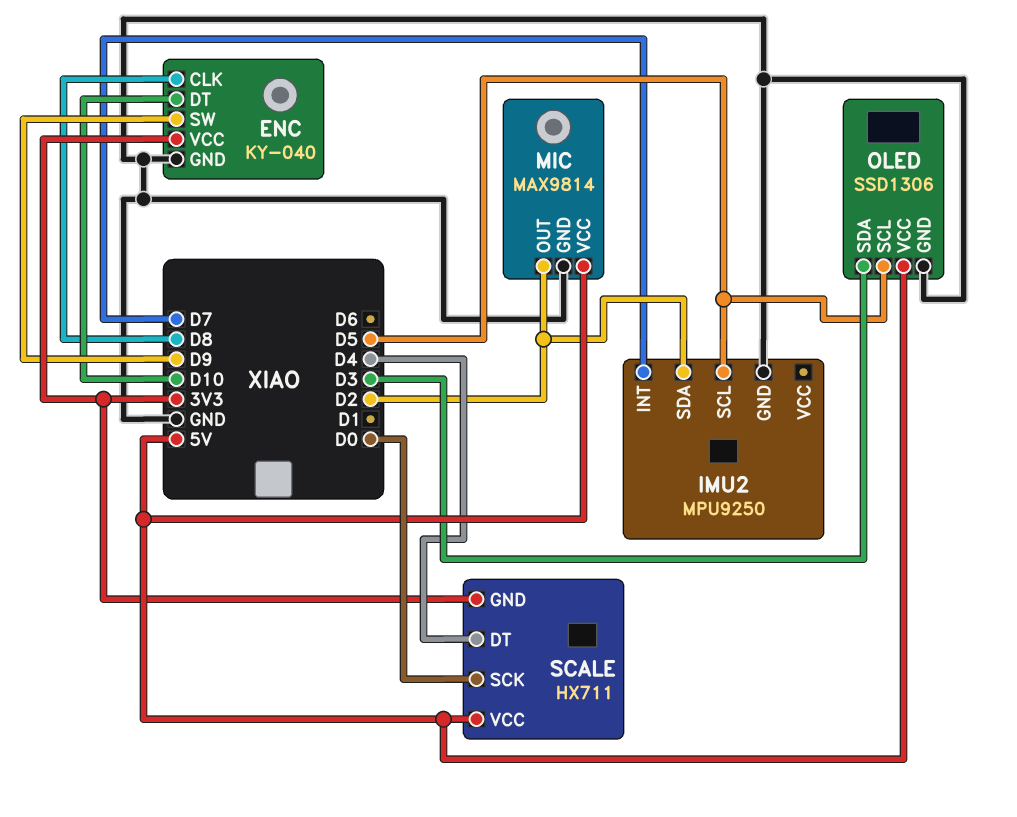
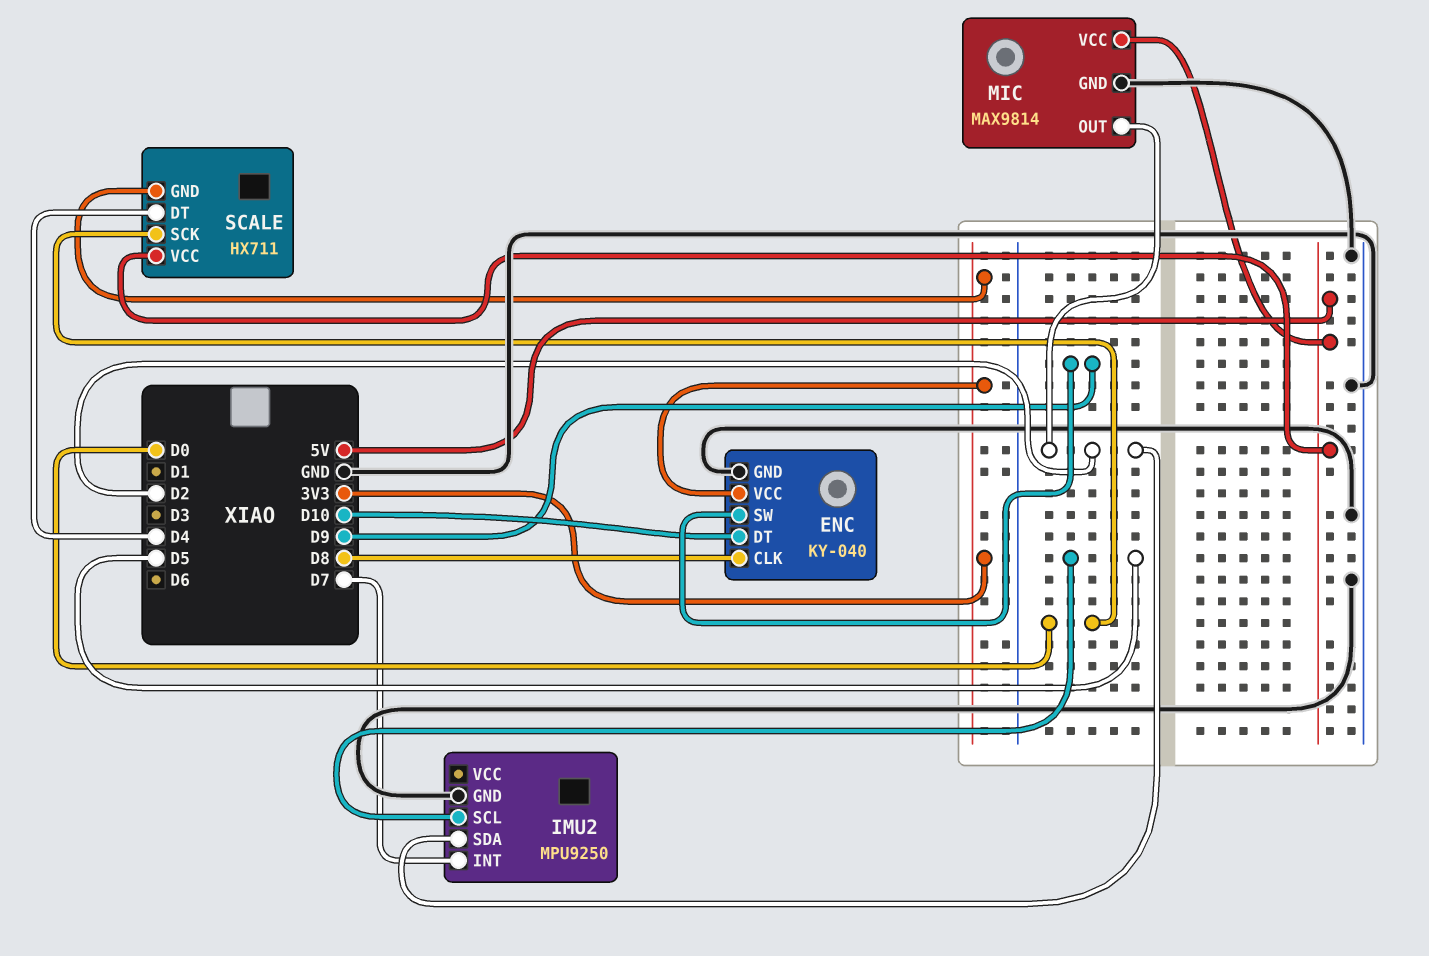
OLED: SSD1306 -> none
OLED pin GND: GND -> none
OLED pin SCL: D5 -> none
OLED pin SDA: D3 -> none
OLED pin VCC: 5V -> none

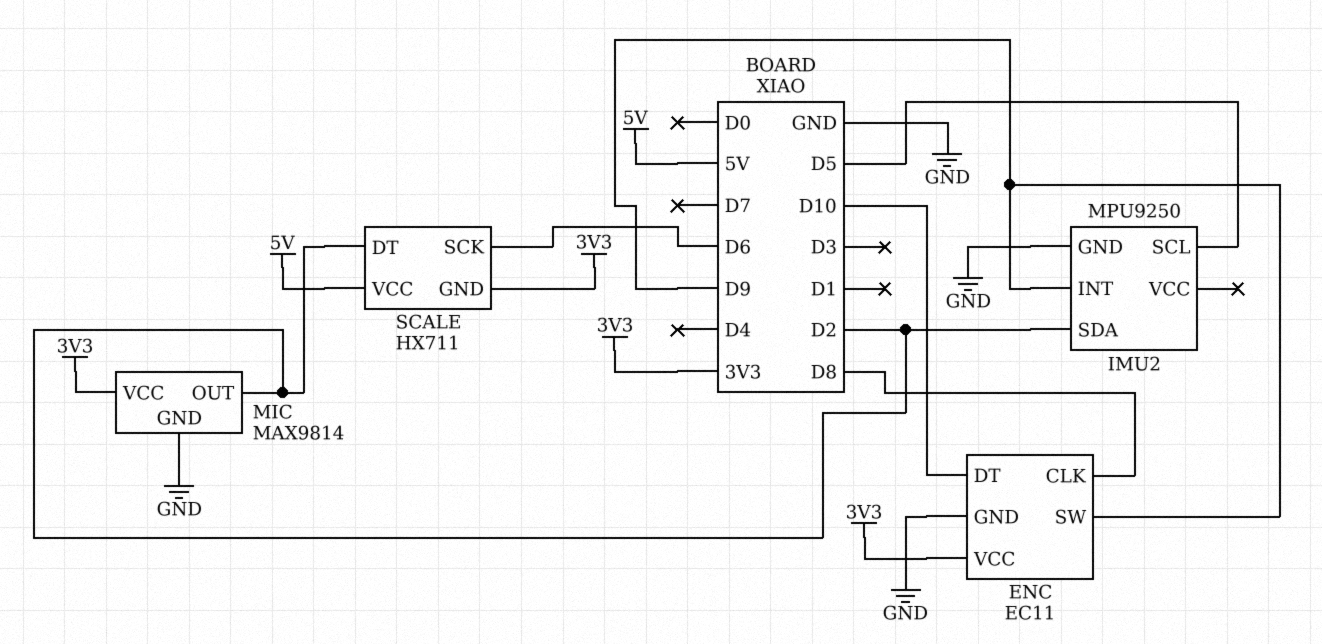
ENC: KY-040 -> EC11
IMU2 pin INT: D7 -> D9
MIC pin VCC: 5V -> 3V3
SCALE pin DT: D4 -> D2
SCALE pin SCK: D0 -> D6

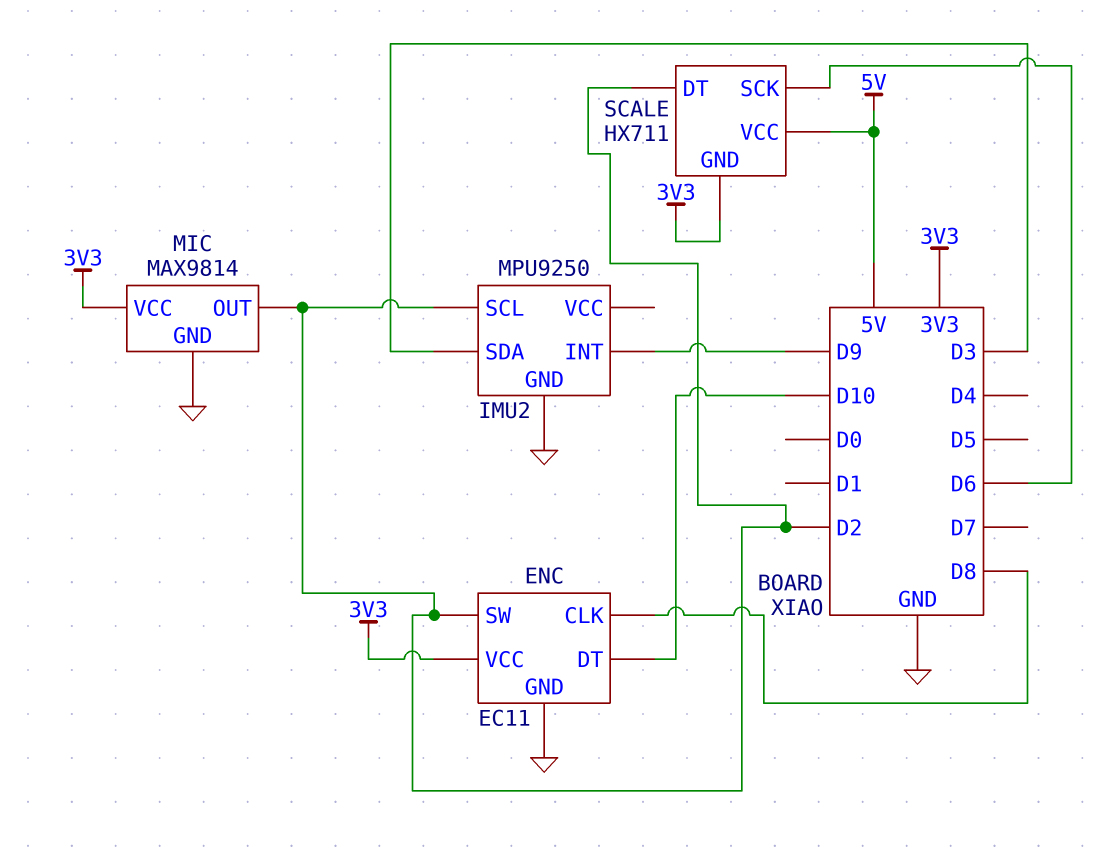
ENC pin SW: D9 -> D2
IMU2 pin SCL: D5 -> D2
IMU2 pin SDA: D2 -> D3

